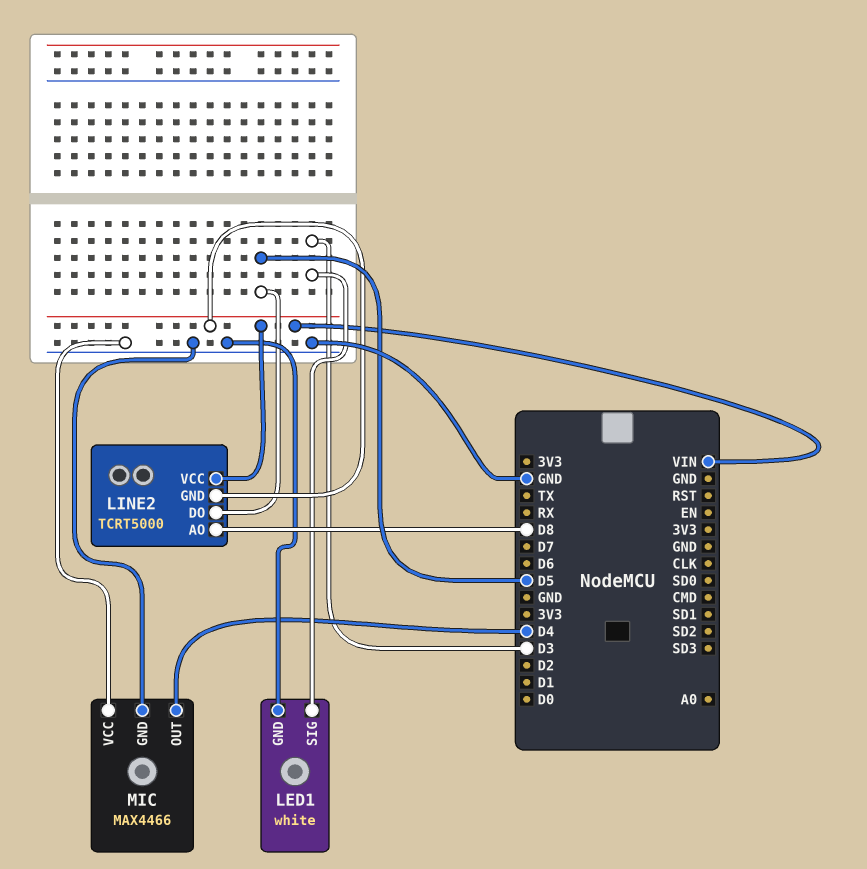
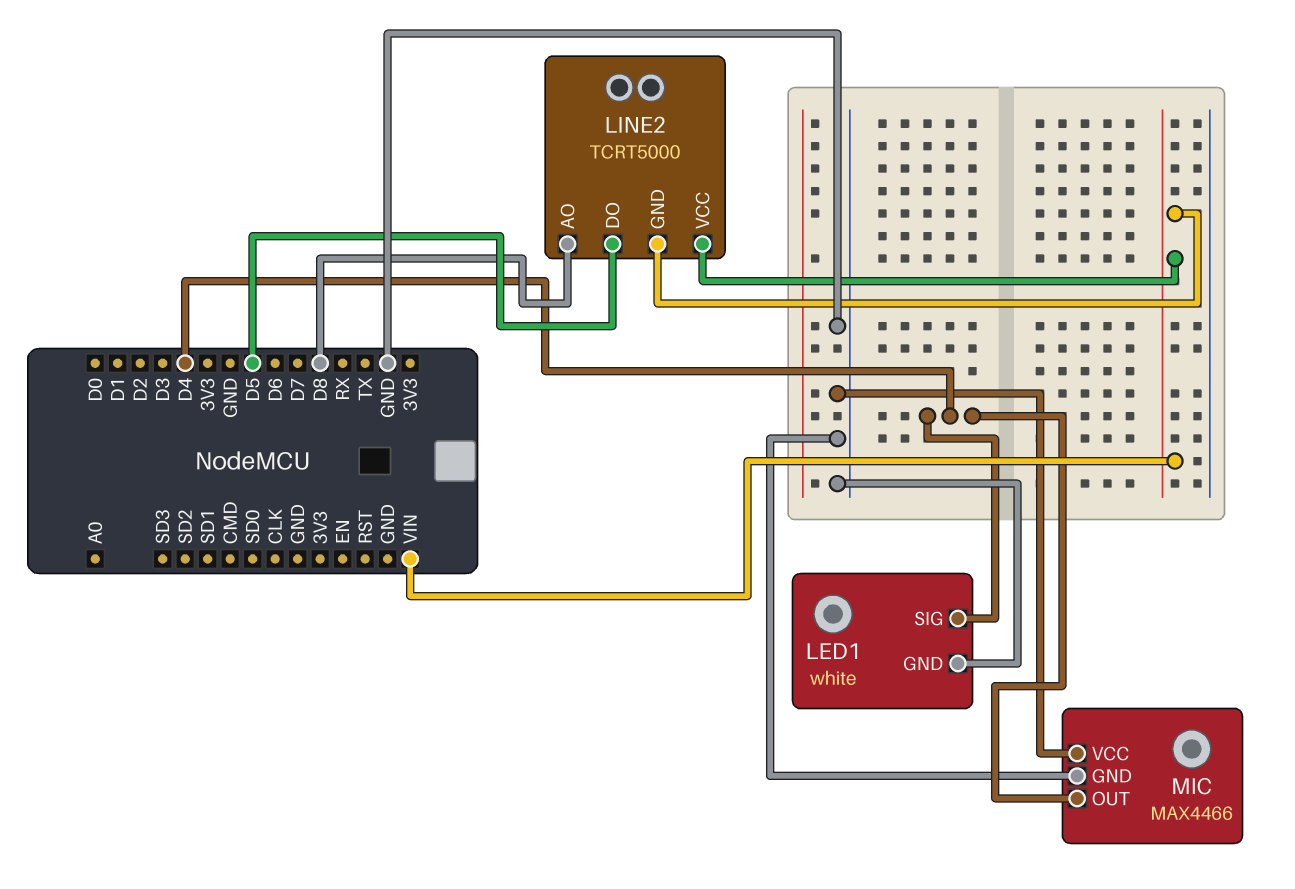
LED1 pin SIG: D3 -> D4

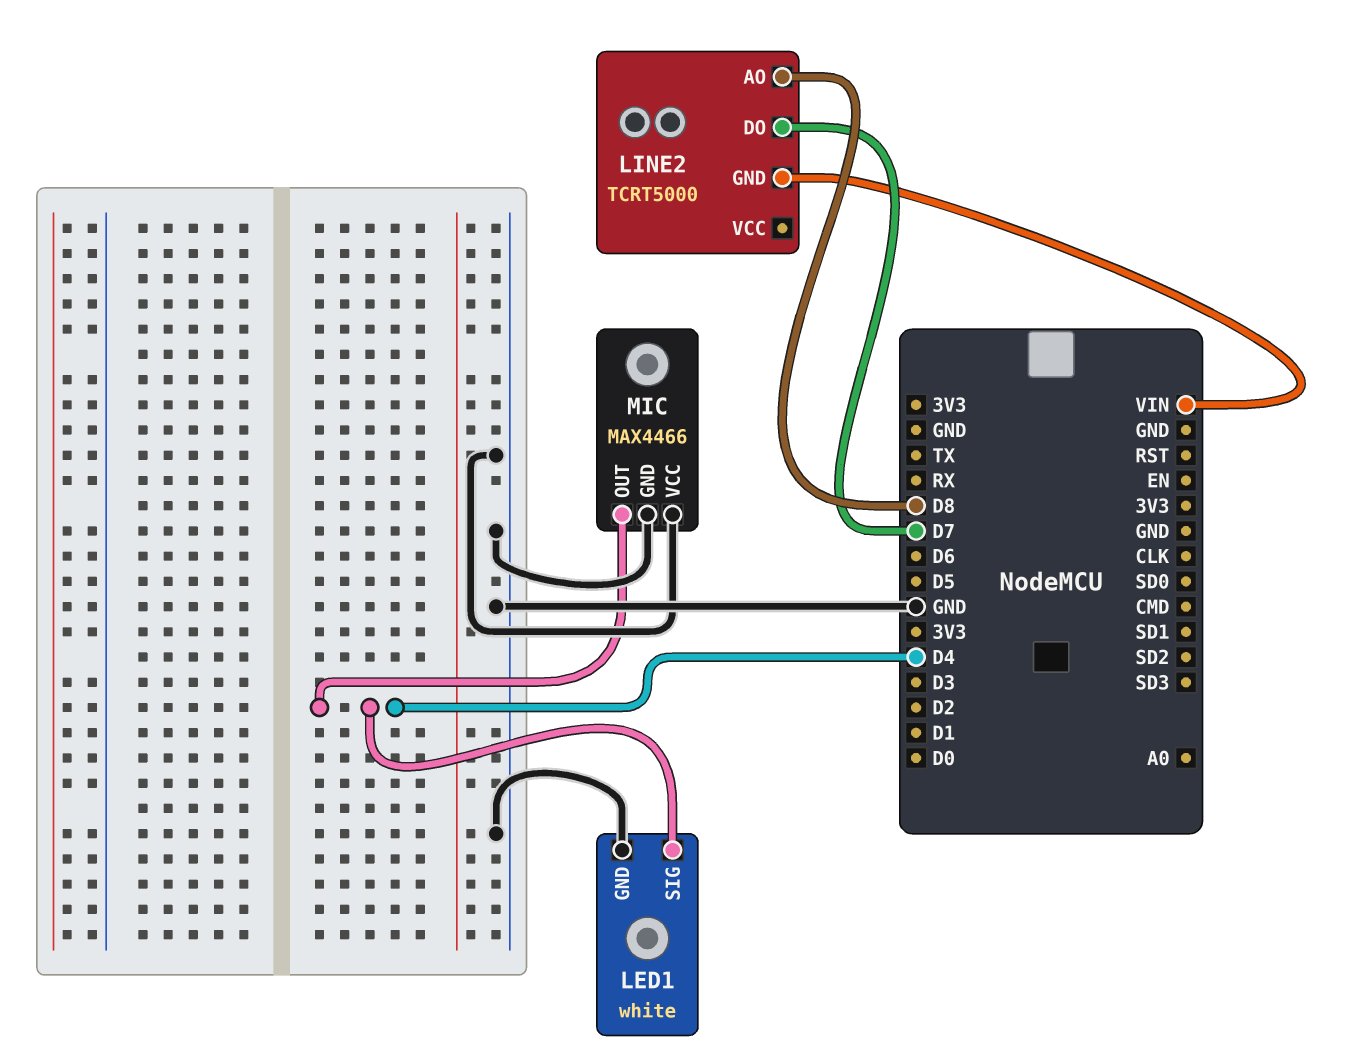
LINE2 pin DO: D5 -> D7
LINE2 pin VCC: VIN -> none

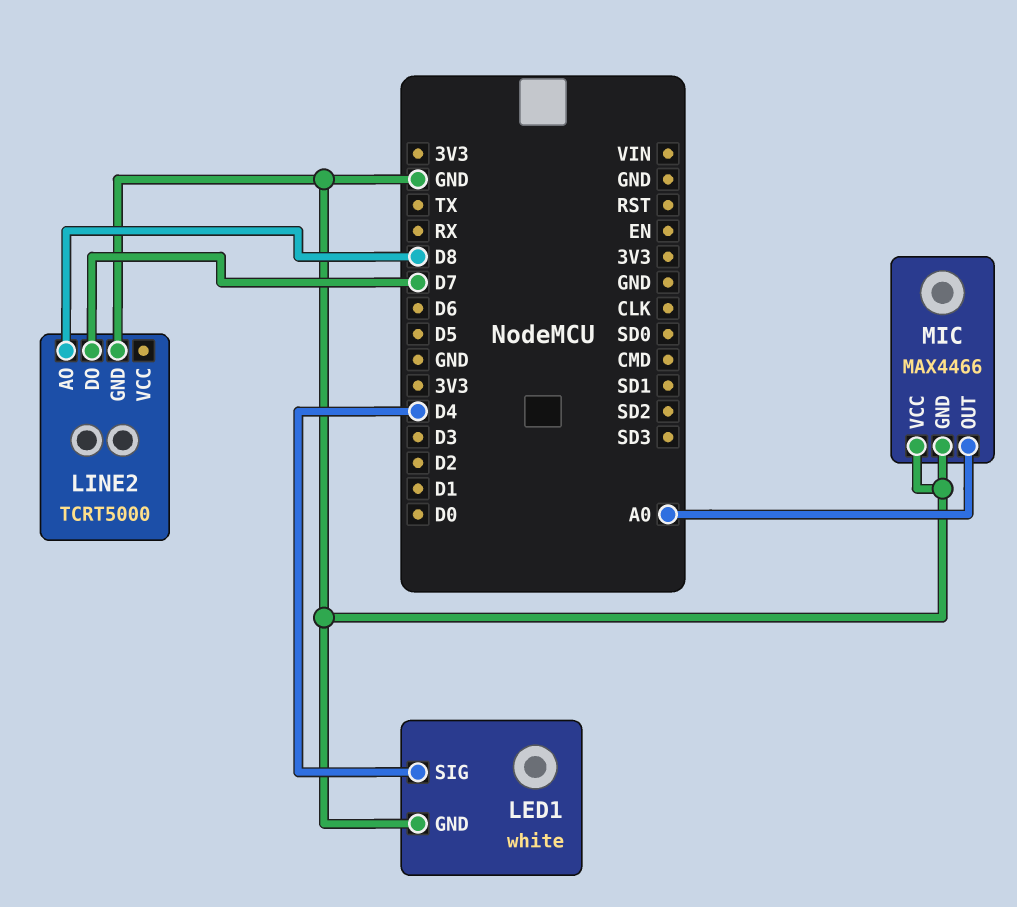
LINE2 pin GND: VIN -> GND
MIC pin OUT: D4 -> A0

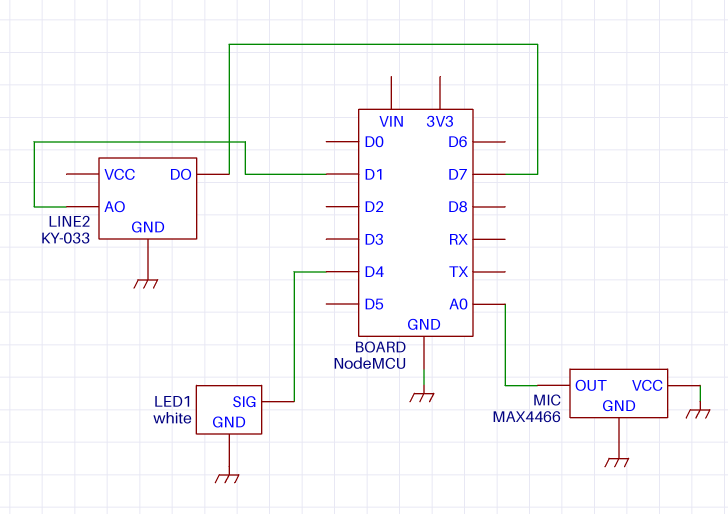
LINE2: TCRT5000 -> KY-033
LINE2 pin AO: D8 -> D1

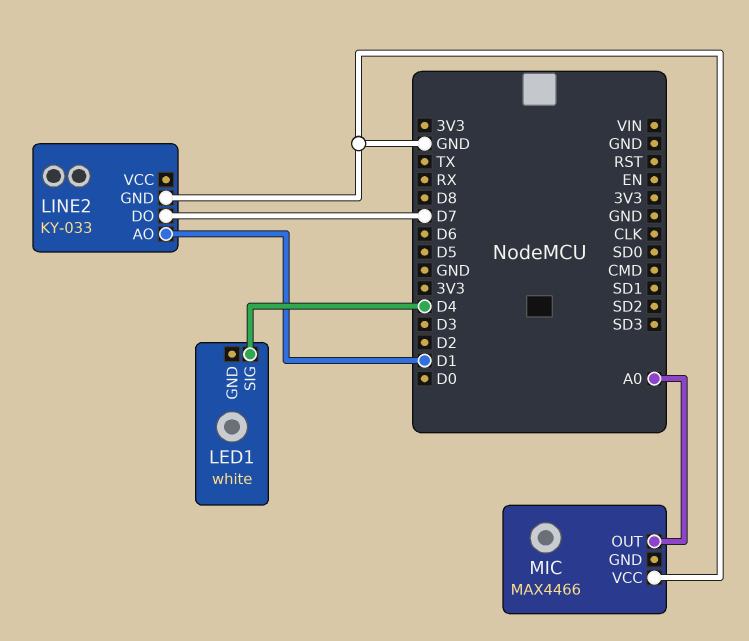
LED1 pin GND: GND -> none
MIC pin GND: GND -> none

